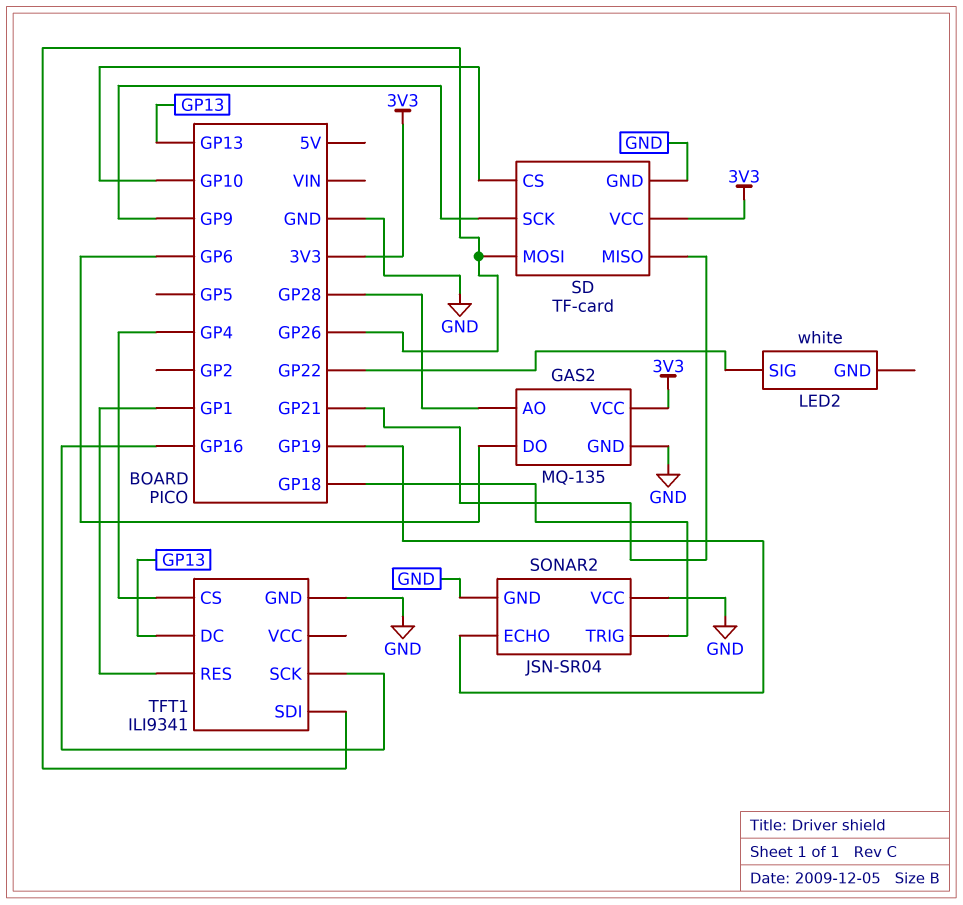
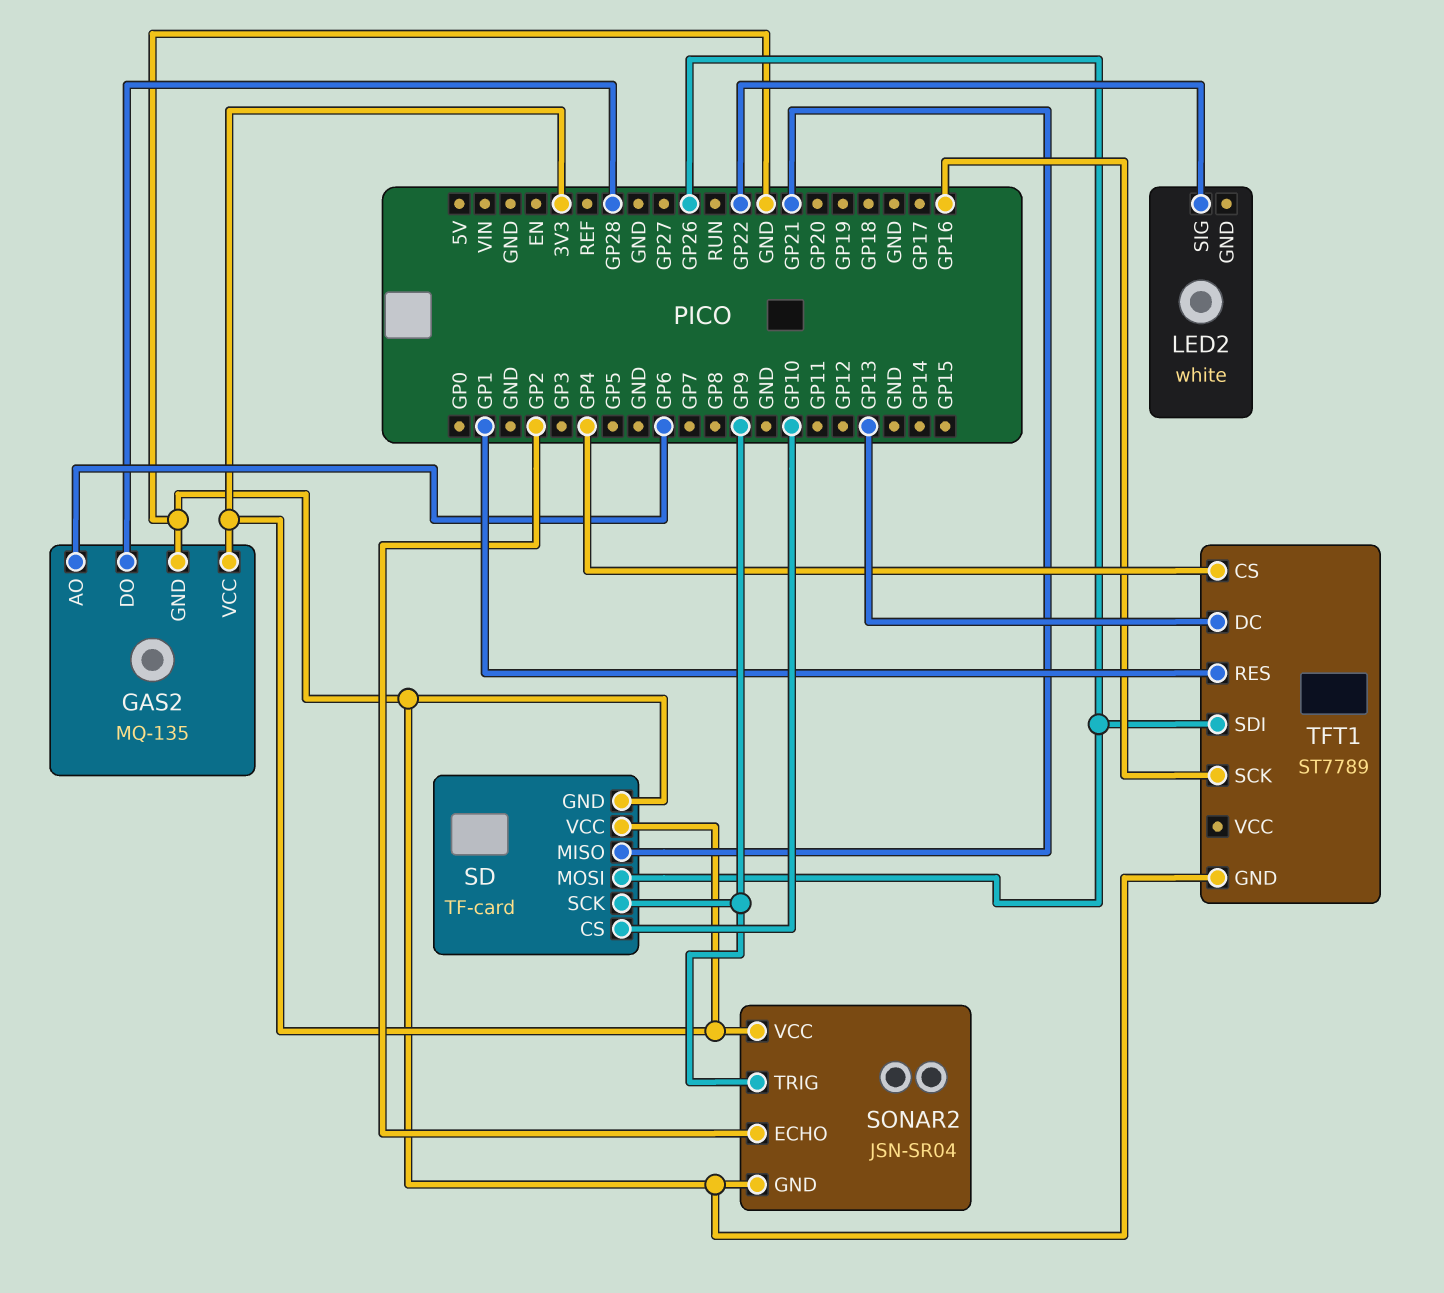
GAS2 pin AO: GP28 -> GP6
GAS2 pin DO: GP6 -> GP28
SONAR2 pin ECHO: GP19 -> GP2
SONAR2 pin TRIG: GP18 -> GP9
SONAR2 pin VCC: GND -> 3V3
TFT1: ILI9341 -> ST7789

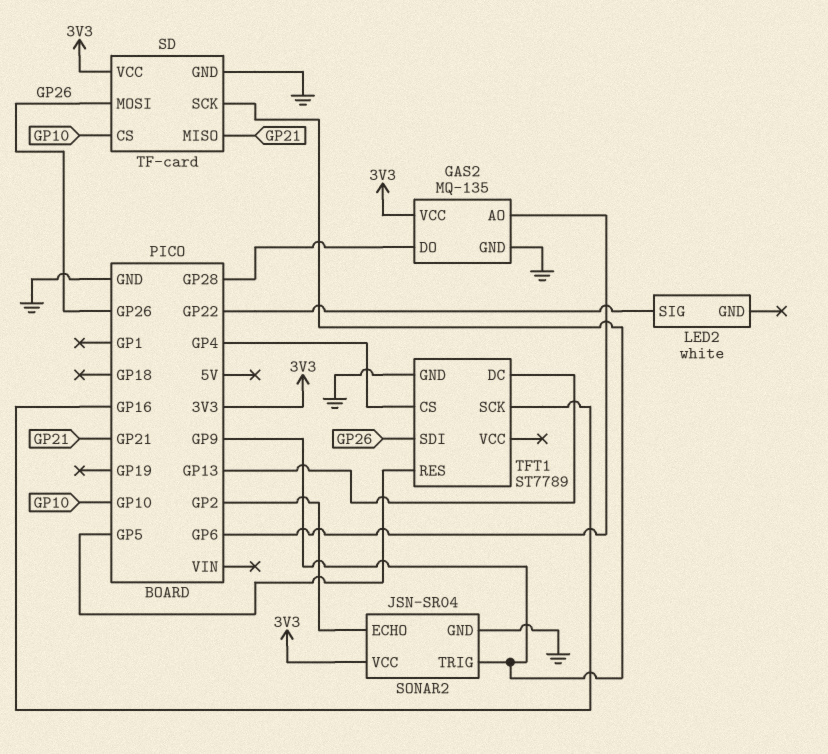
TFT1 pin RES: GP1 -> GP5

